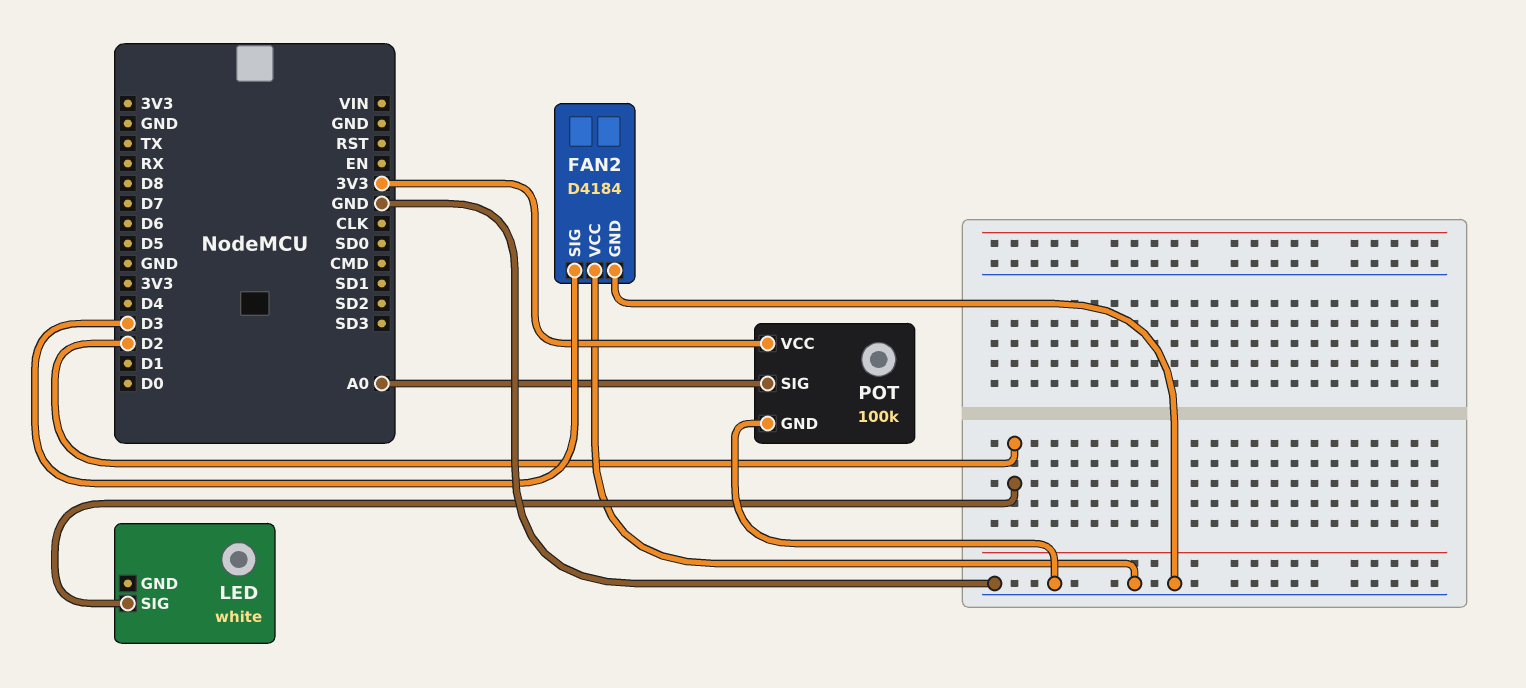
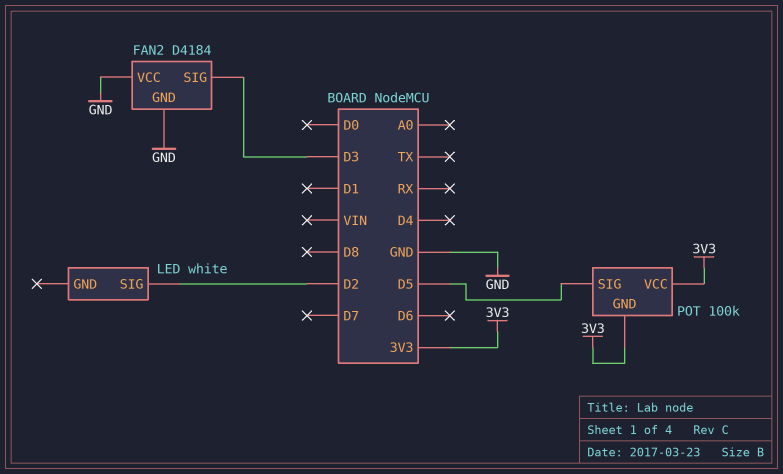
POT pin GND: GND -> 3V3
POT pin SIG: A0 -> D5

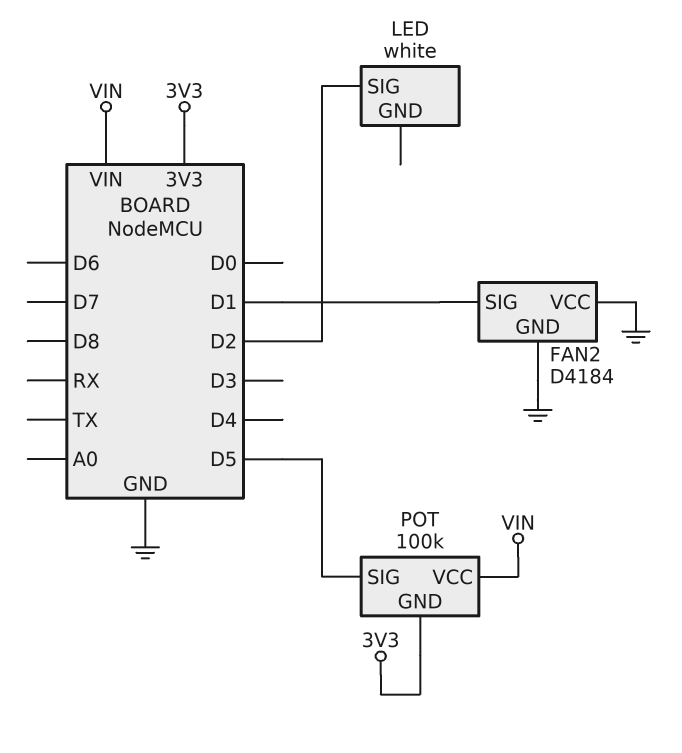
FAN2 pin SIG: D3 -> D1
POT pin VCC: 3V3 -> VIN

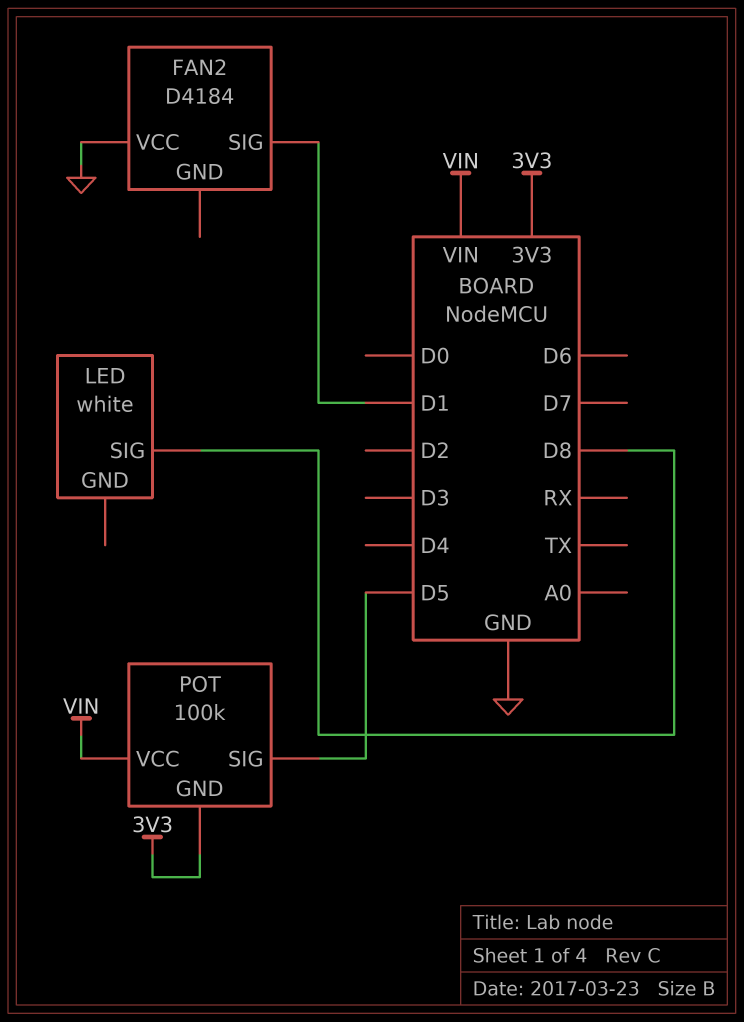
FAN2 pin GND: GND -> none
LED pin SIG: D2 -> D8

